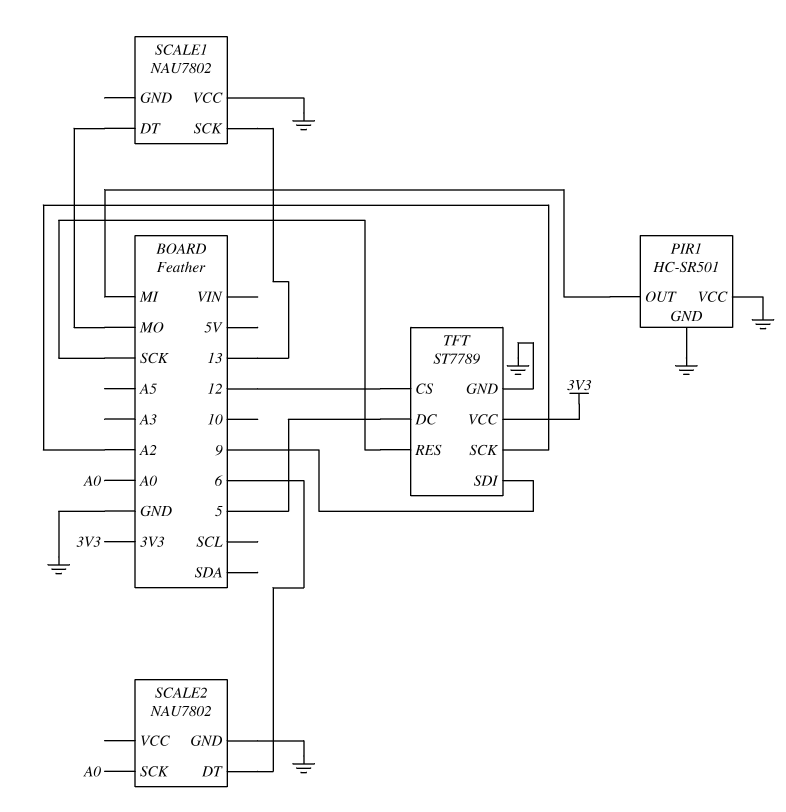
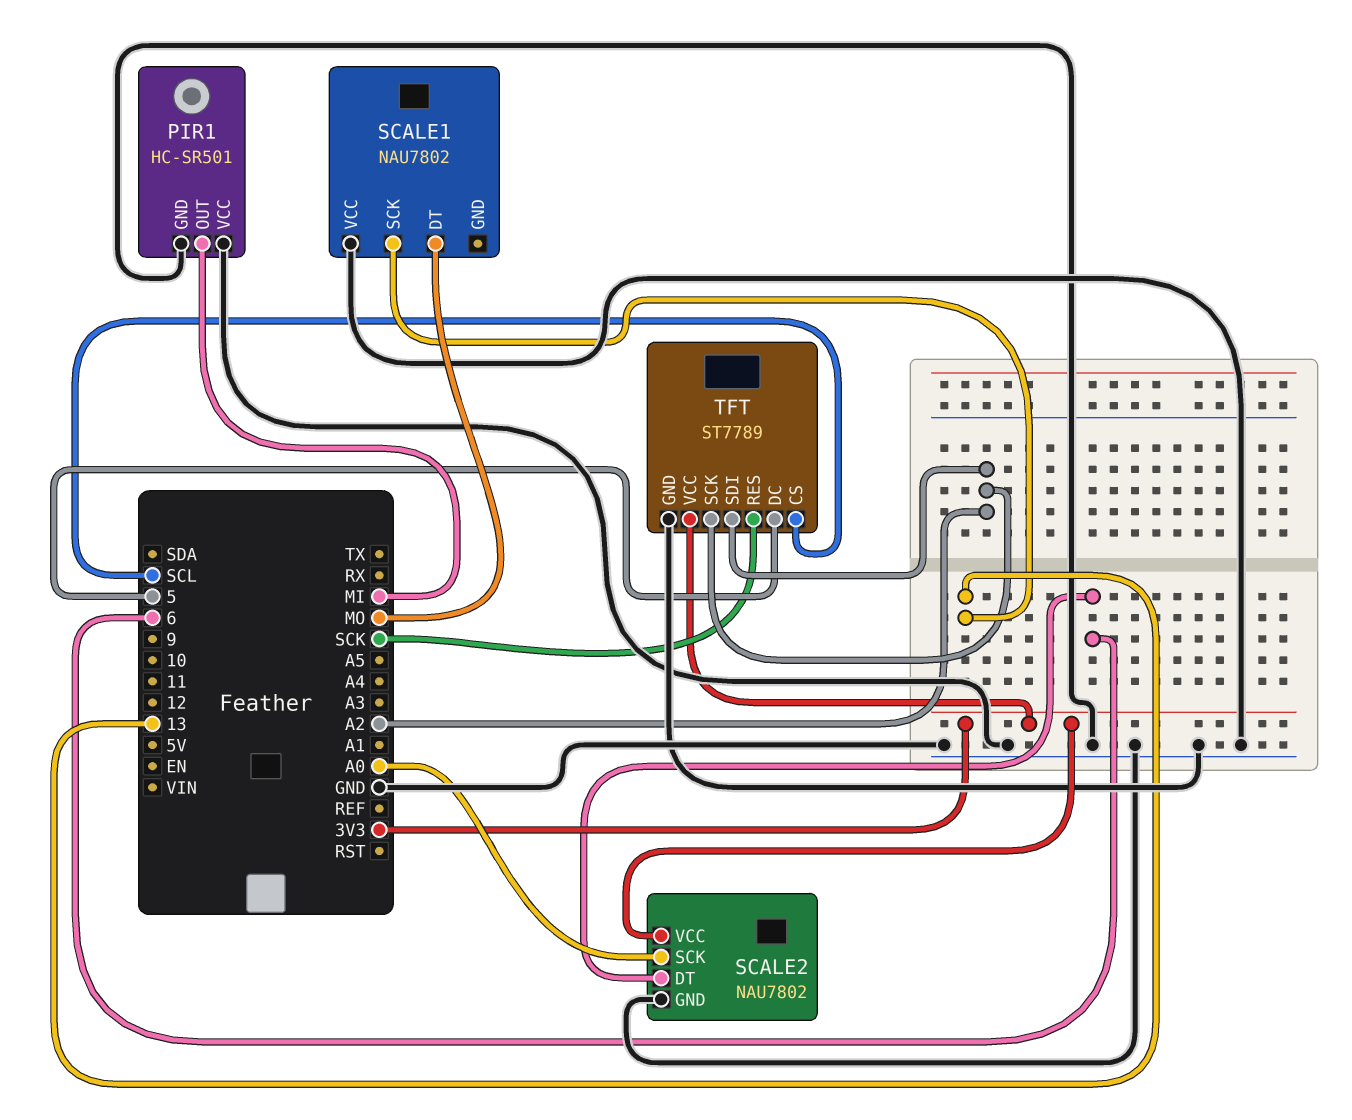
SCALE2 pin VCC: none -> 3V3
TFT pin CS: 12 -> SCL
TFT pin SDI: 9 -> A2

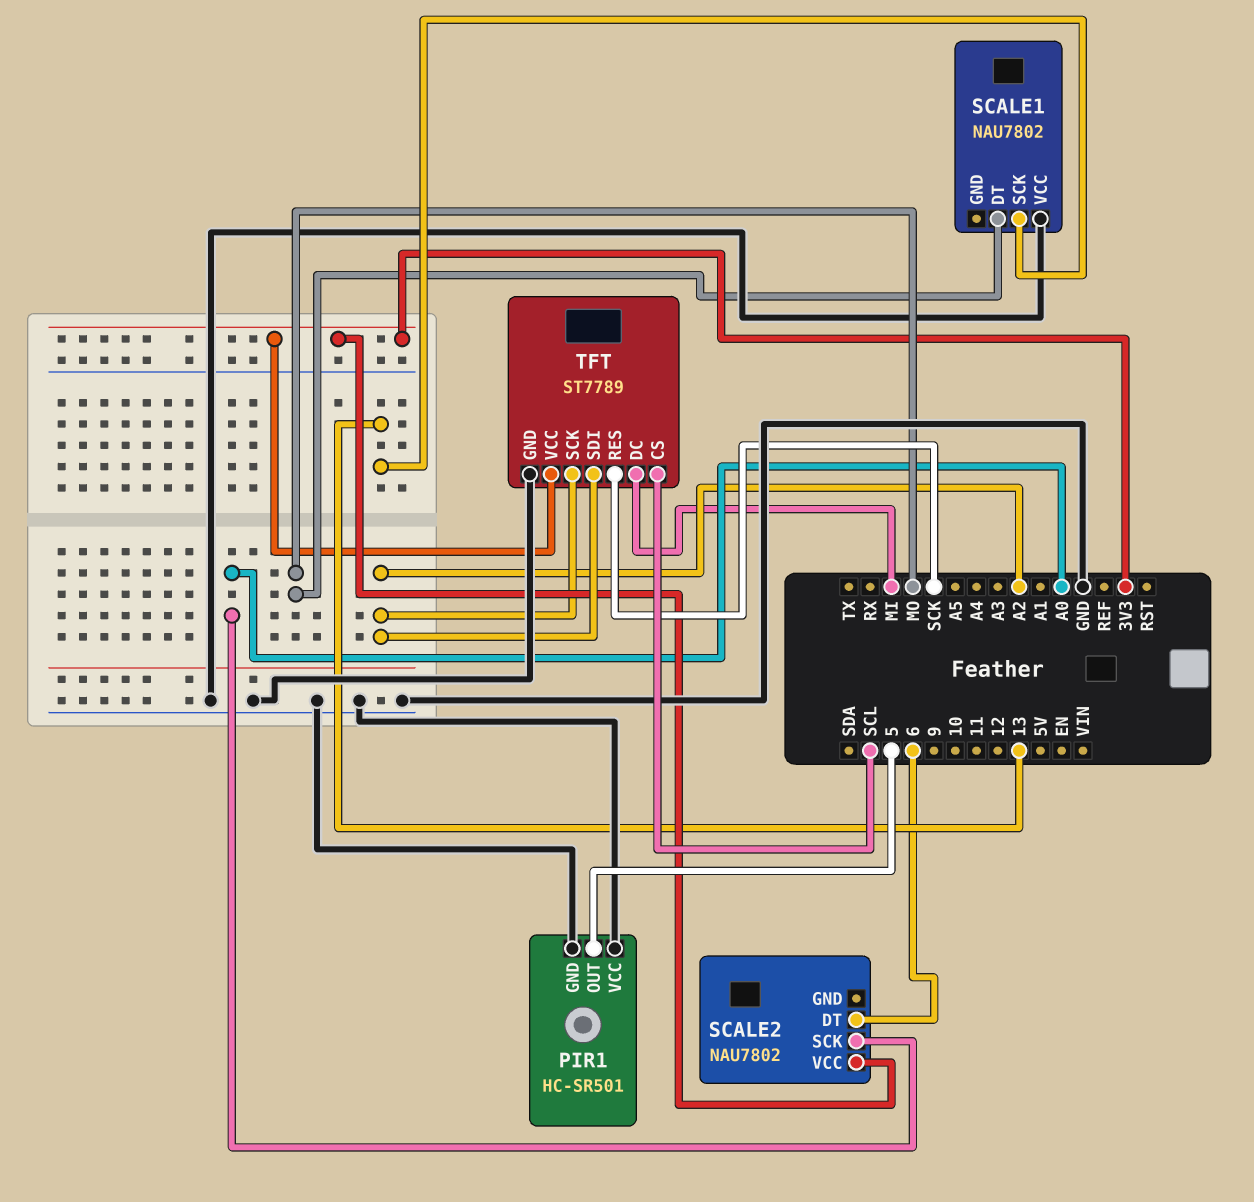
PIR1 pin OUT: MI -> 5
SCALE2 pin GND: GND -> none
TFT pin DC: 5 -> MI

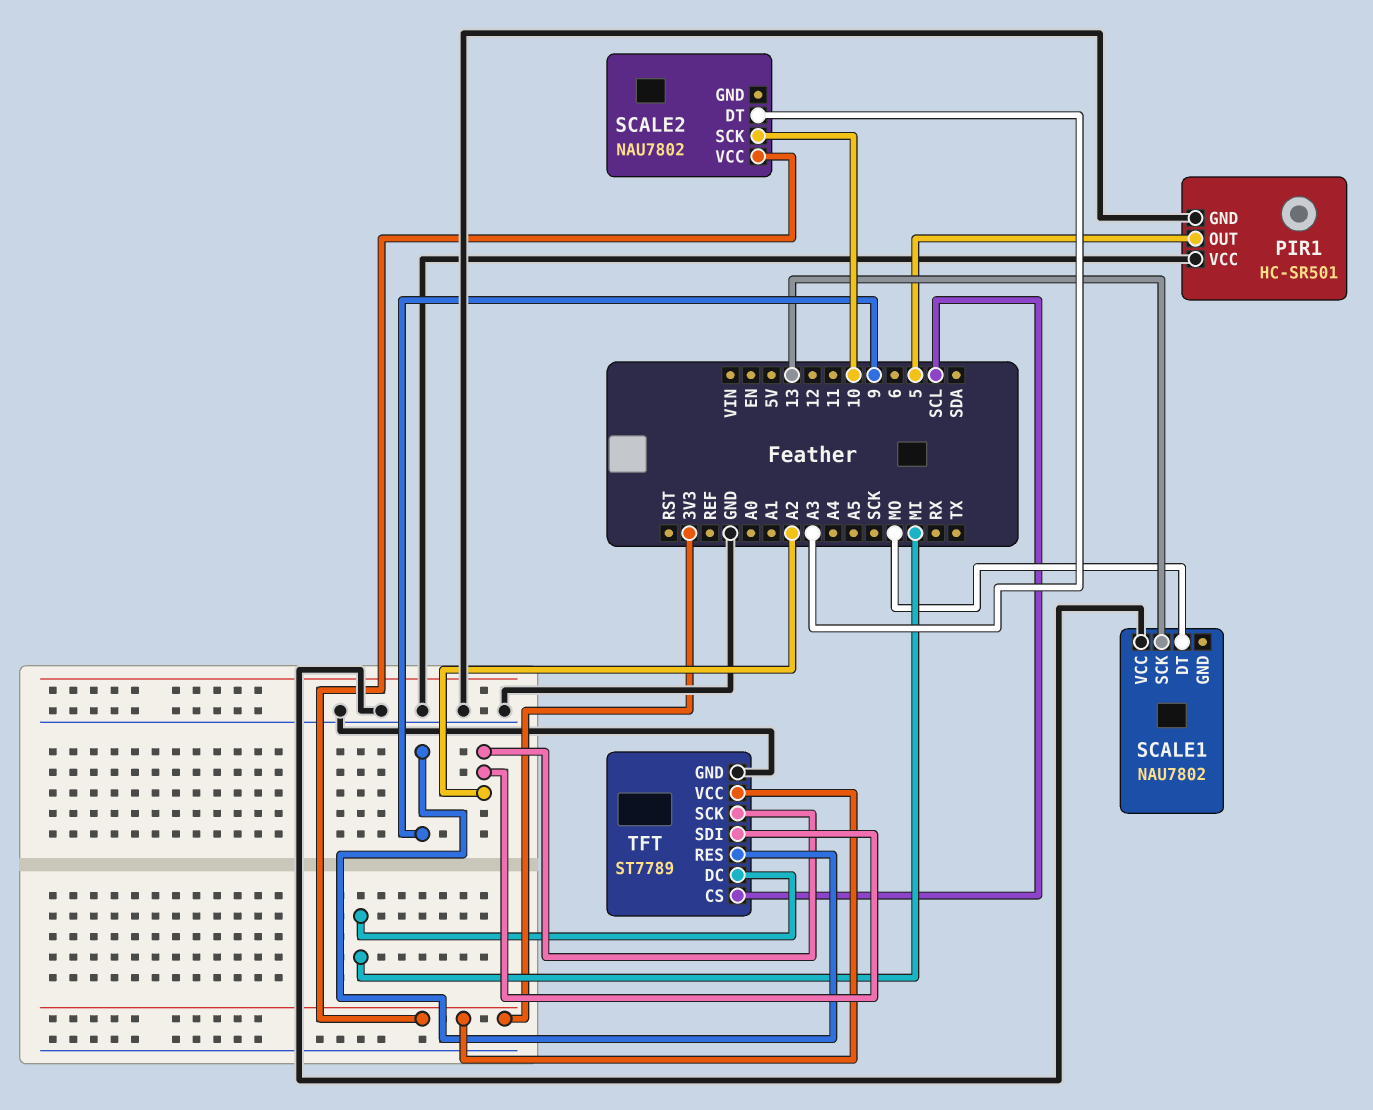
SCALE2 pin DT: 6 -> A3
SCALE2 pin SCK: A0 -> 10
TFT pin RES: SCK -> 9

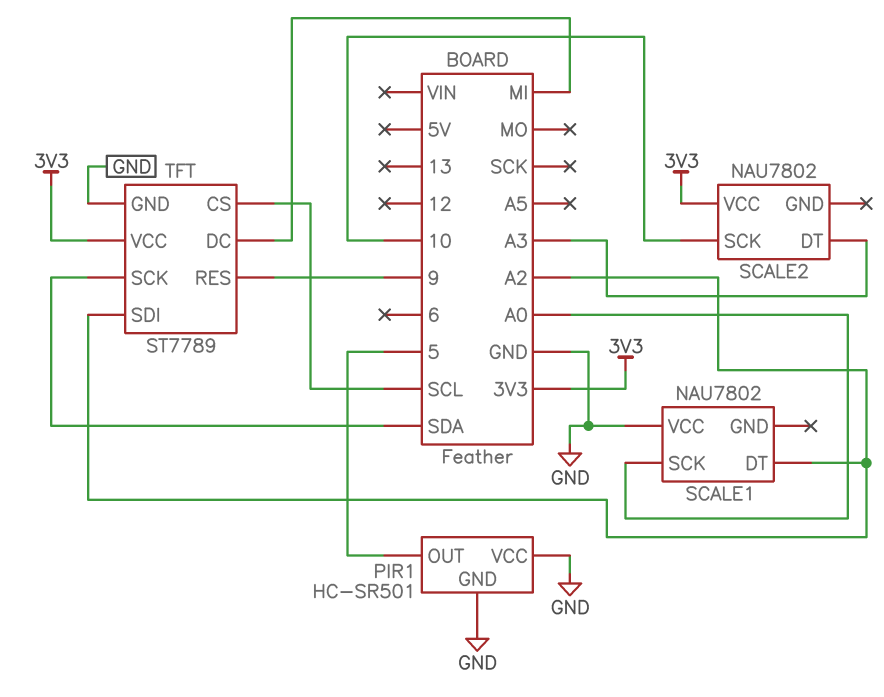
SCALE1 pin DT: MO -> A2
SCALE1 pin SCK: 13 -> A0
TFT pin SCK: A2 -> SDA

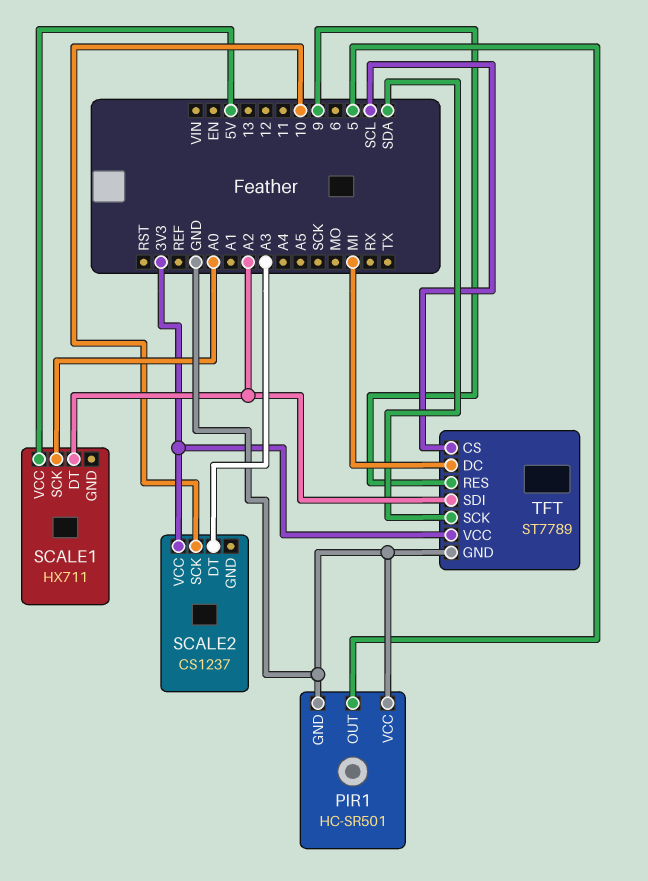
SCALE1: NAU7802 -> HX711
SCALE1 pin VCC: GND -> 5V
SCALE2: NAU7802 -> CS1237

